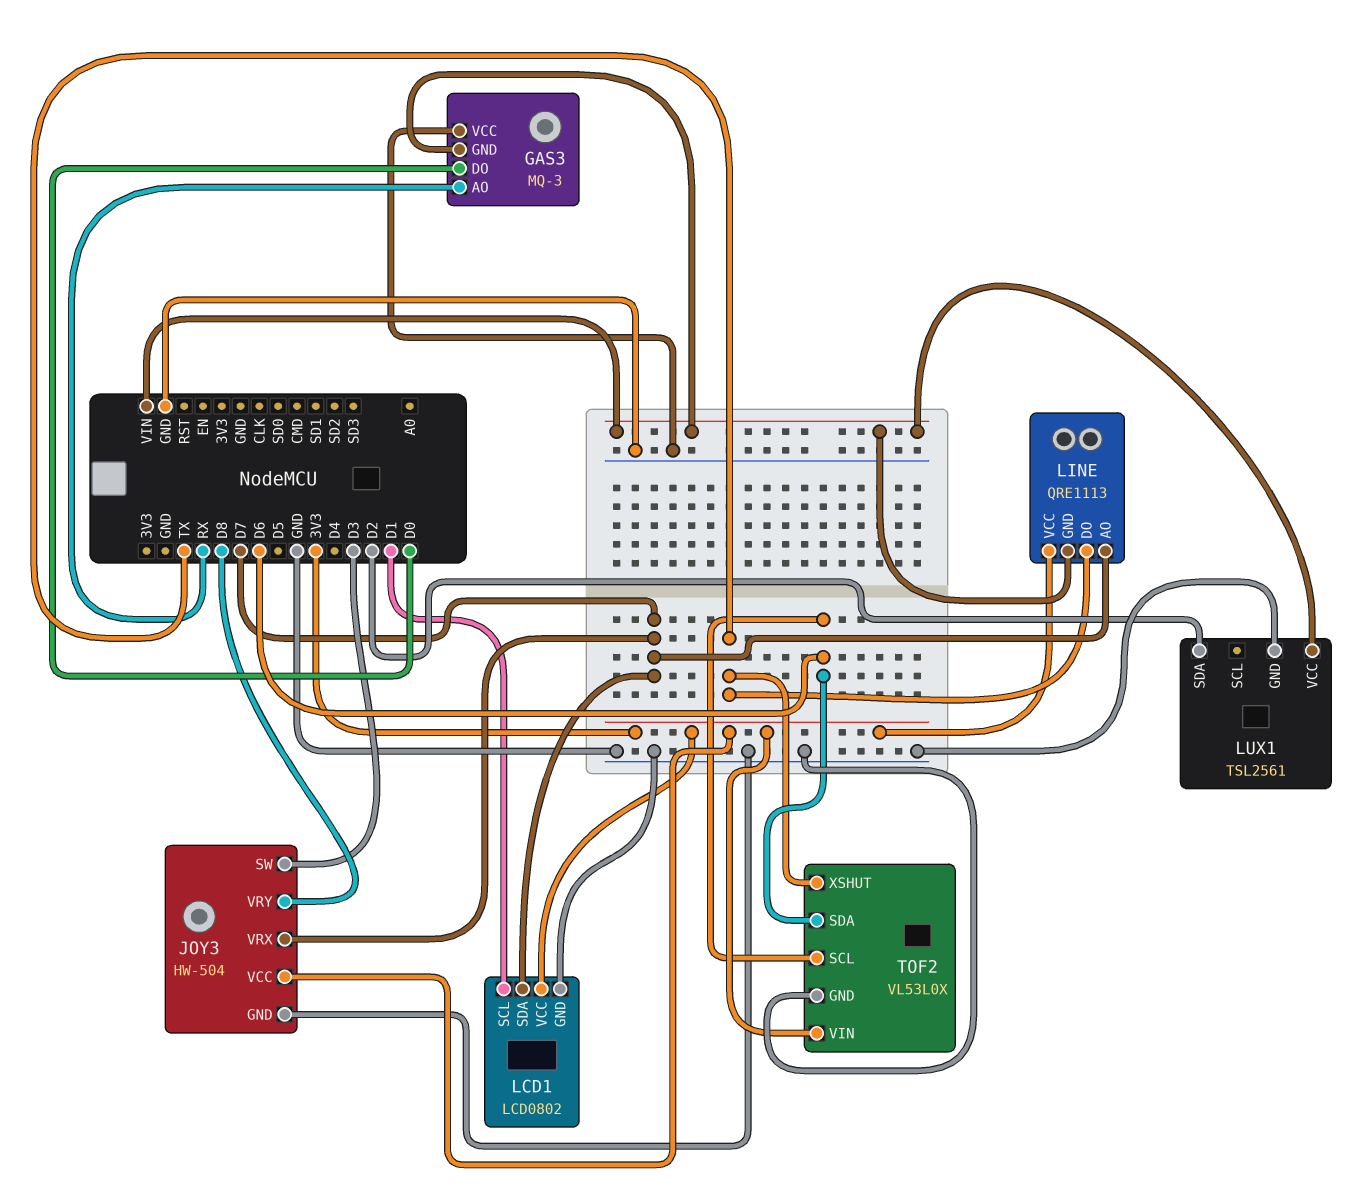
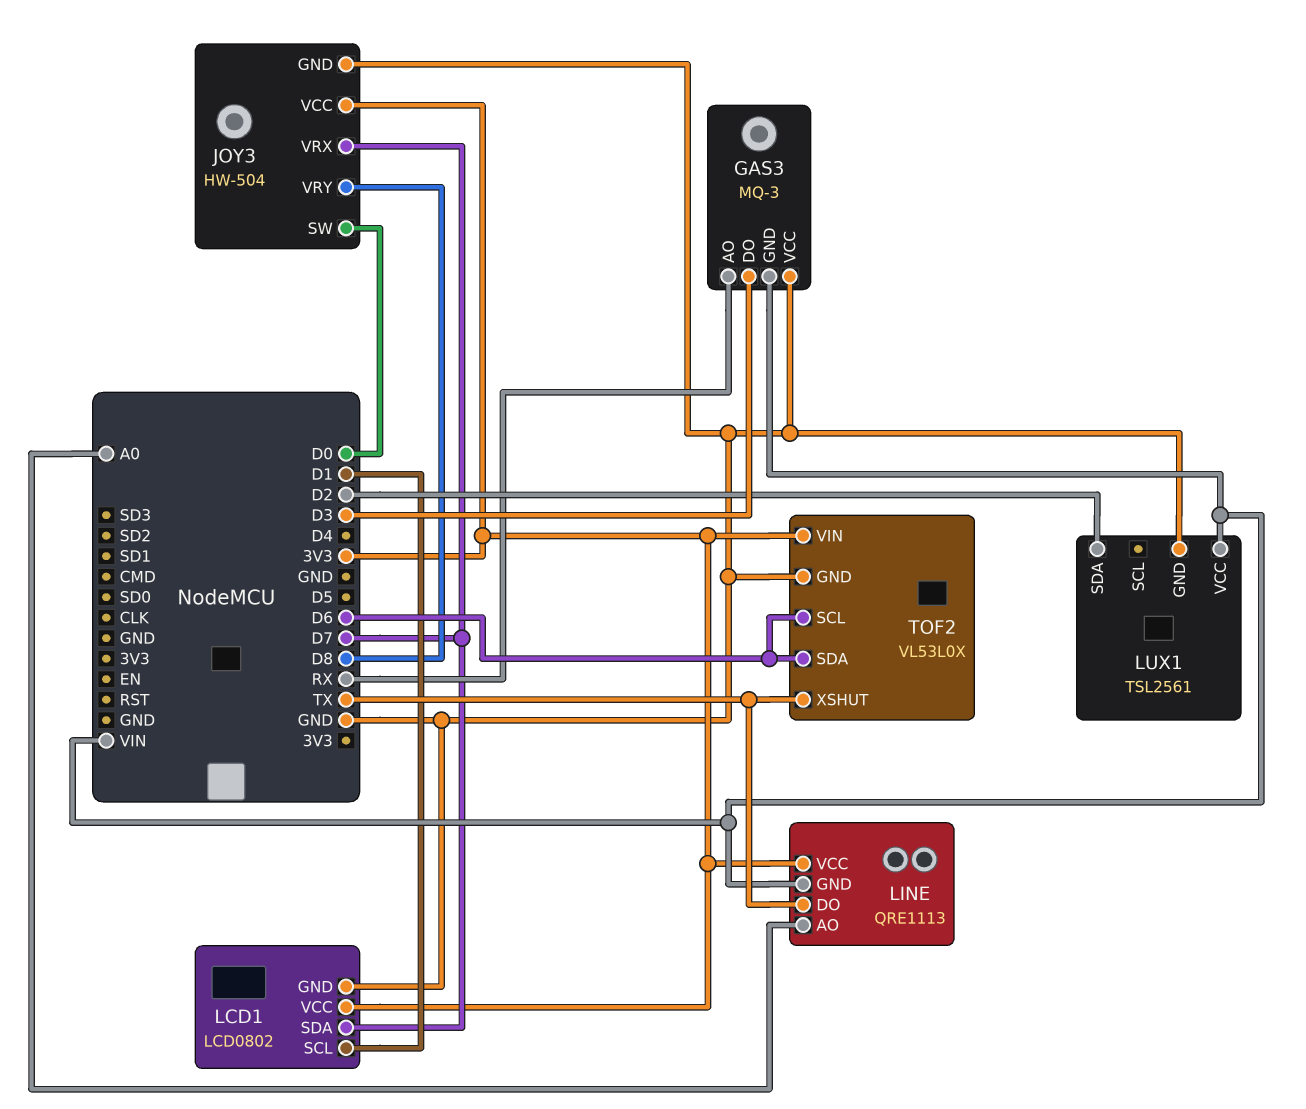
GAS3 pin DO: D0 -> D3
JOY3 pin SW: D3 -> D0
LINE pin AO: D7 -> A0

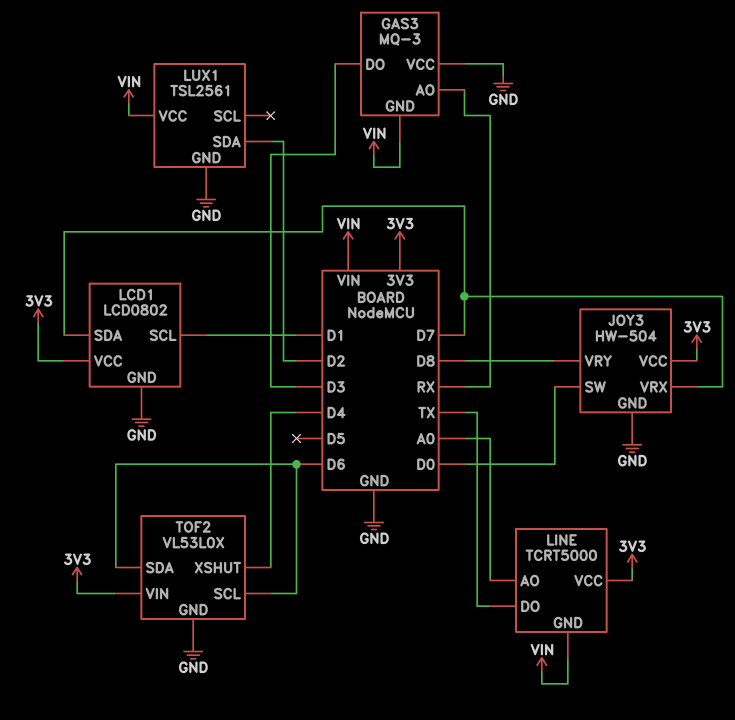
LINE: QRE1113 -> TCRT5000
TOF2 pin XSHUT: TX -> D4

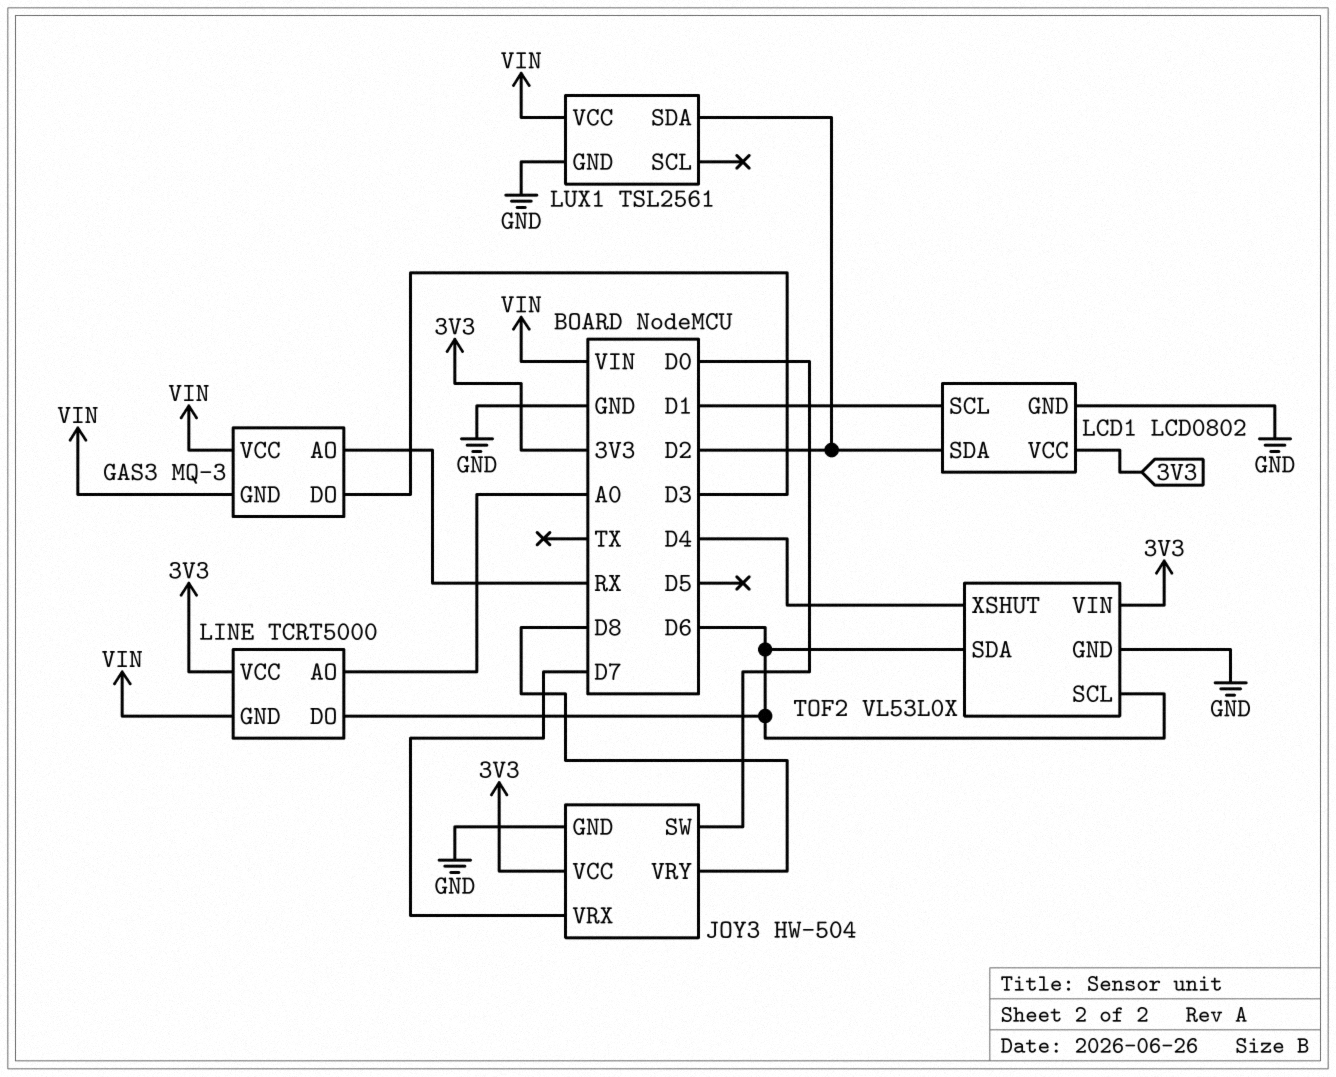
GAS3 pin VCC: GND -> VIN
LCD1 pin SDA: D7 -> D2
LINE pin DO: TX -> D6

